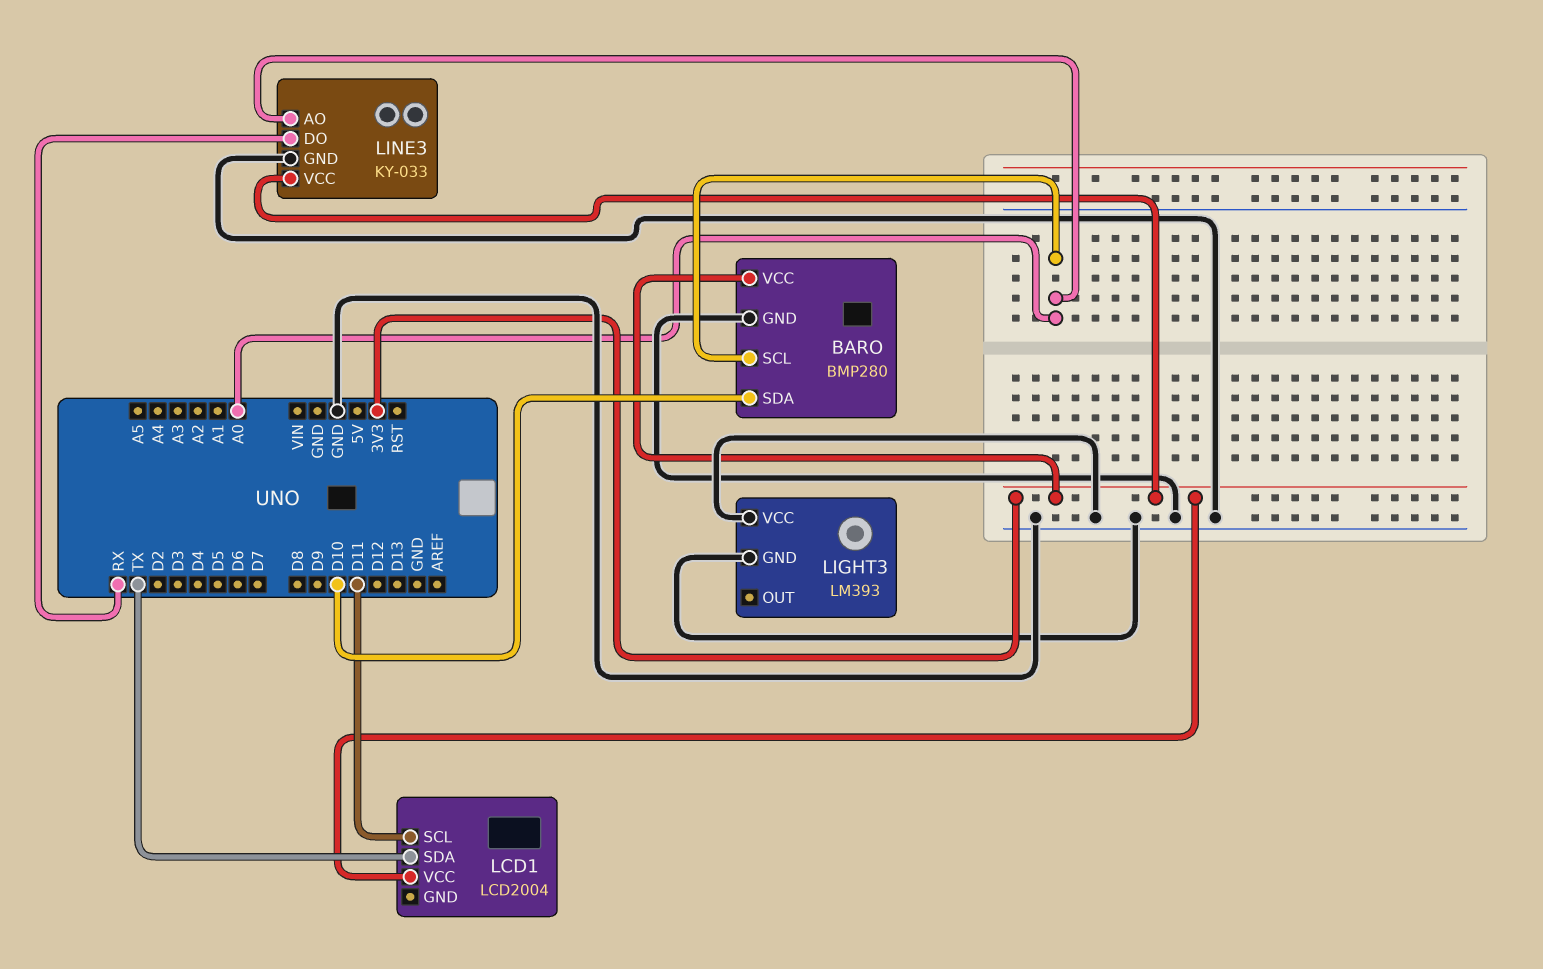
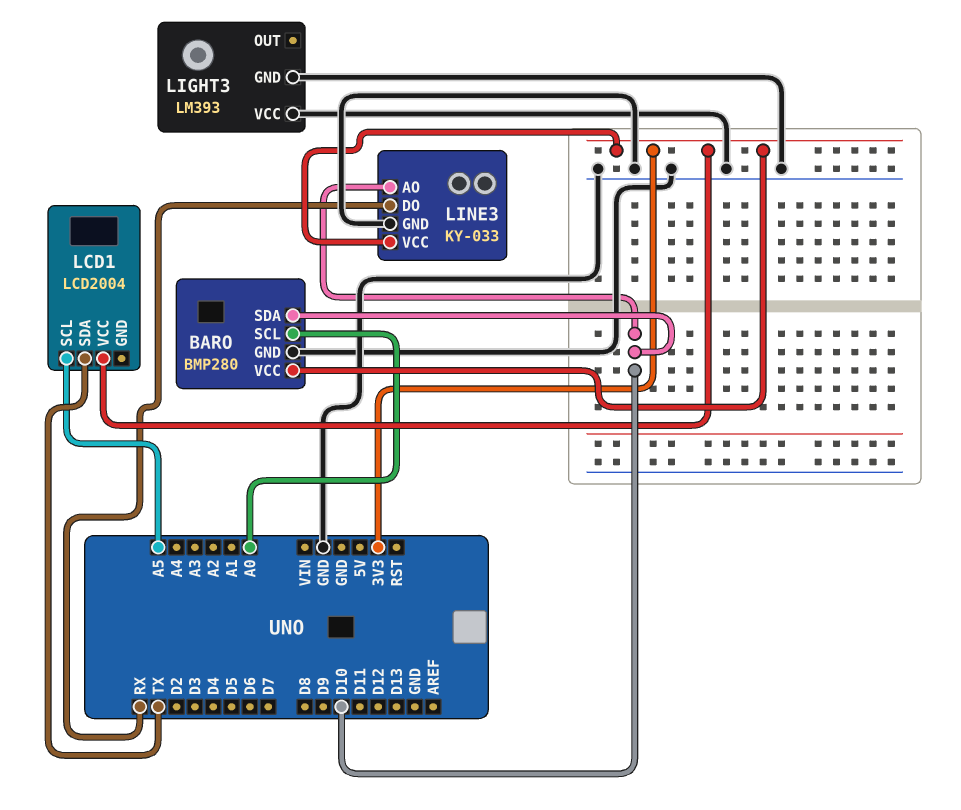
LCD1 pin SCL: D11 -> A5
LINE3 pin AO: A0 -> D10

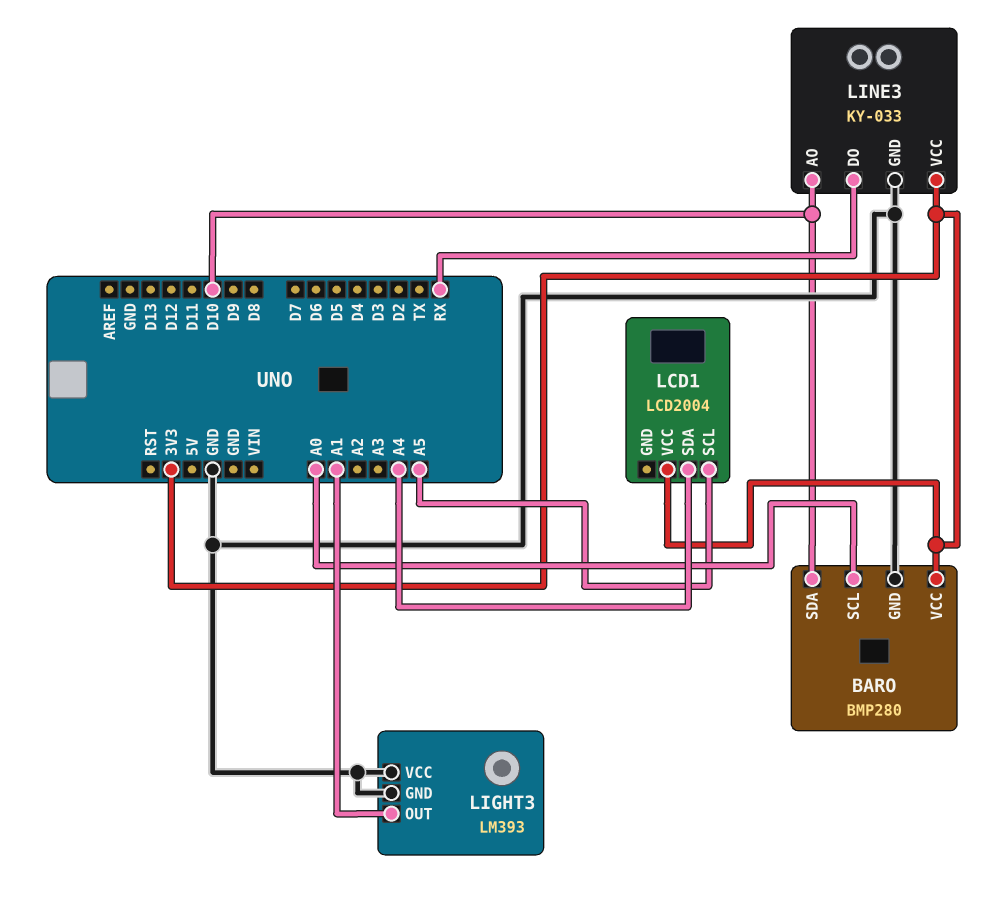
LCD1 pin SDA: TX -> A4
LIGHT3 pin OUT: none -> A1

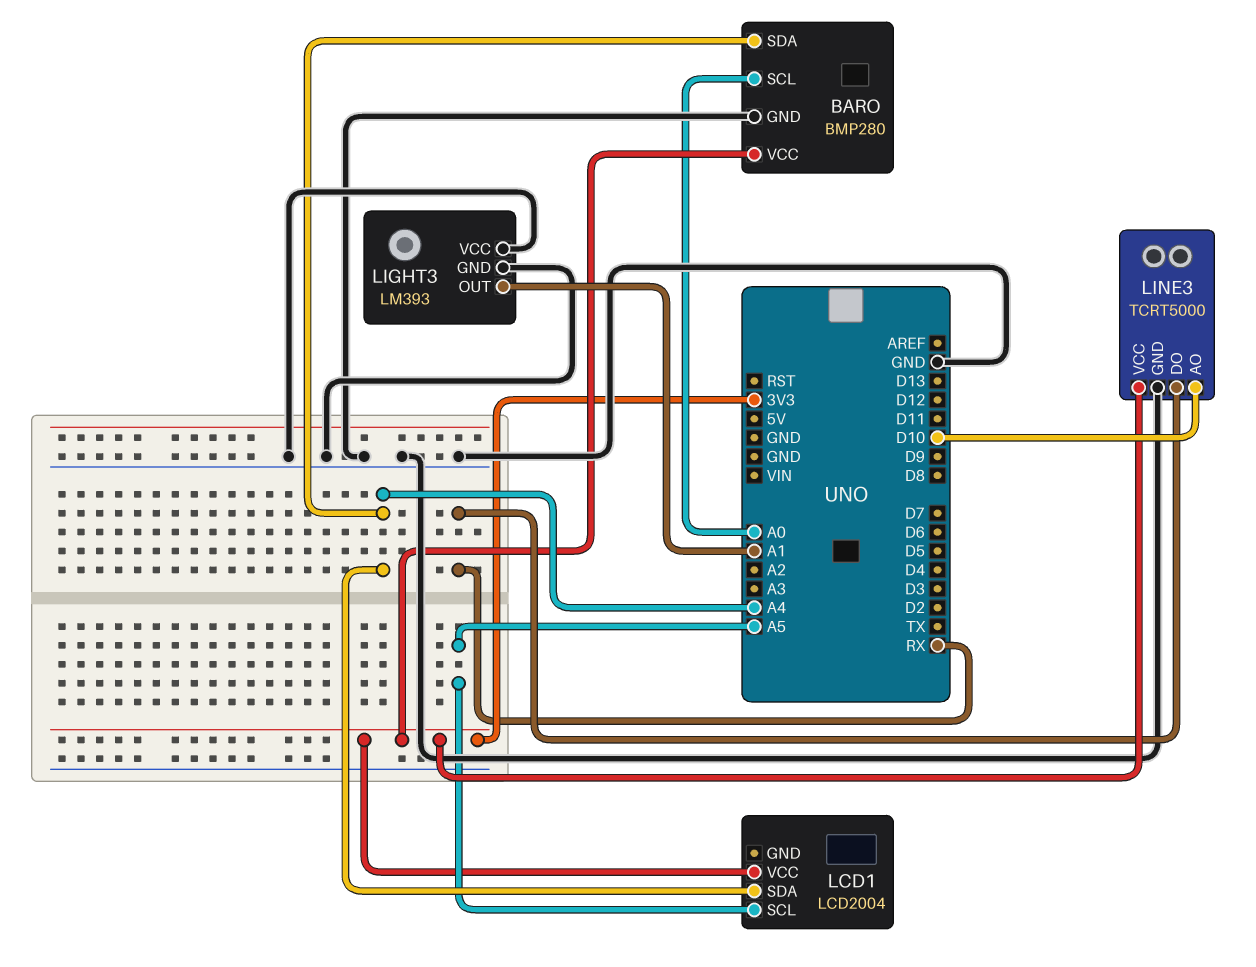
BARO pin SDA: D10 -> A4
LINE3: KY-033 -> TCRT5000

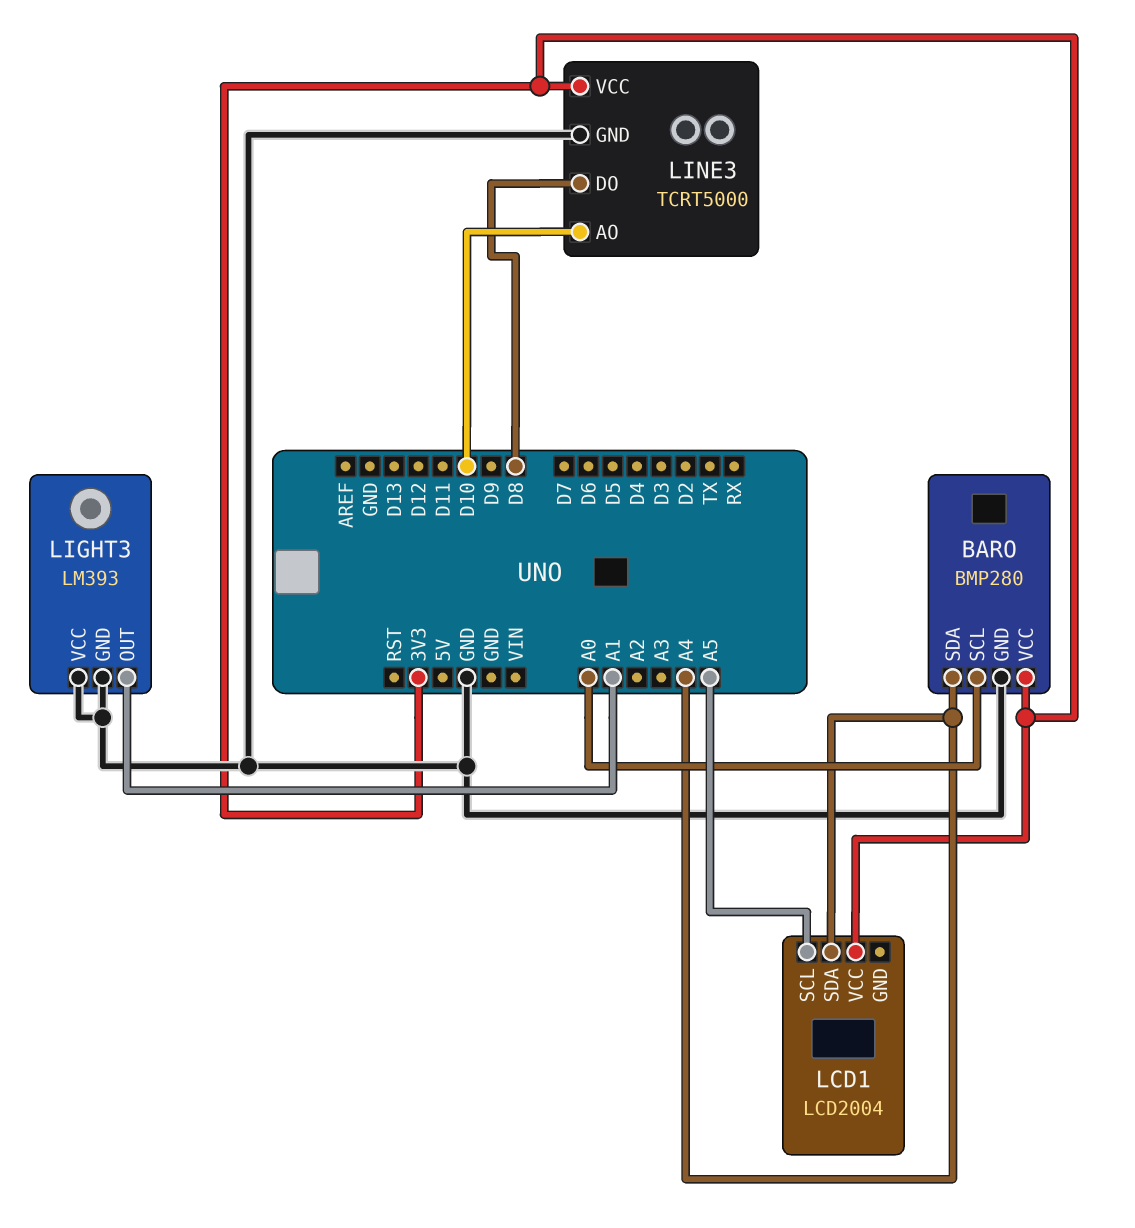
LINE3 pin DO: RX -> D8

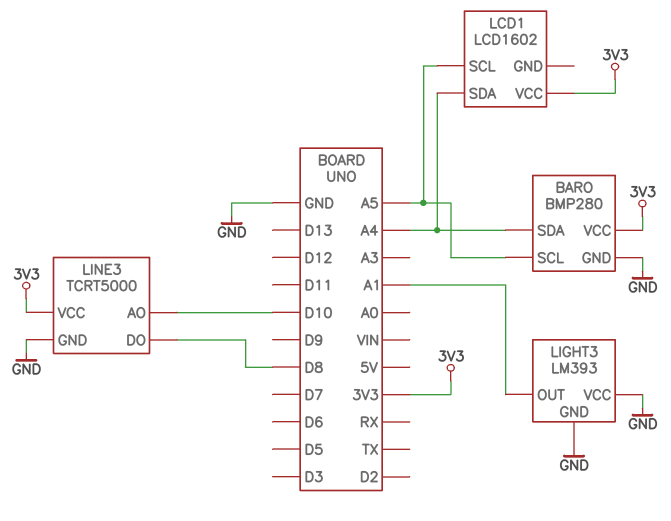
BARO pin SCL: A0 -> A5
LCD1: LCD2004 -> LCD1602

